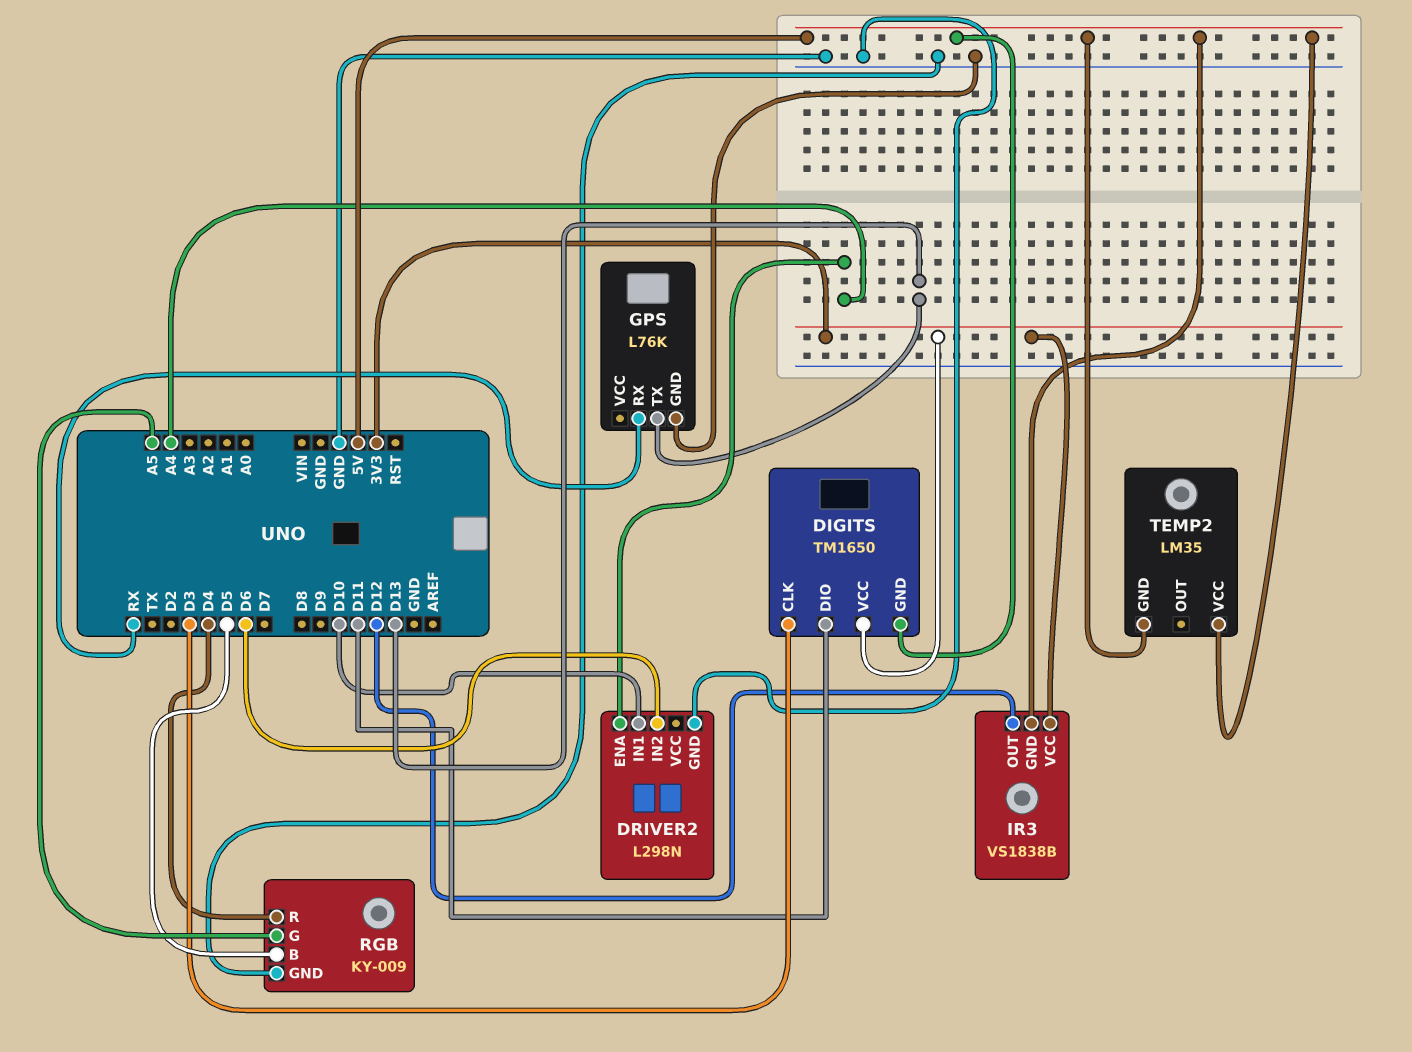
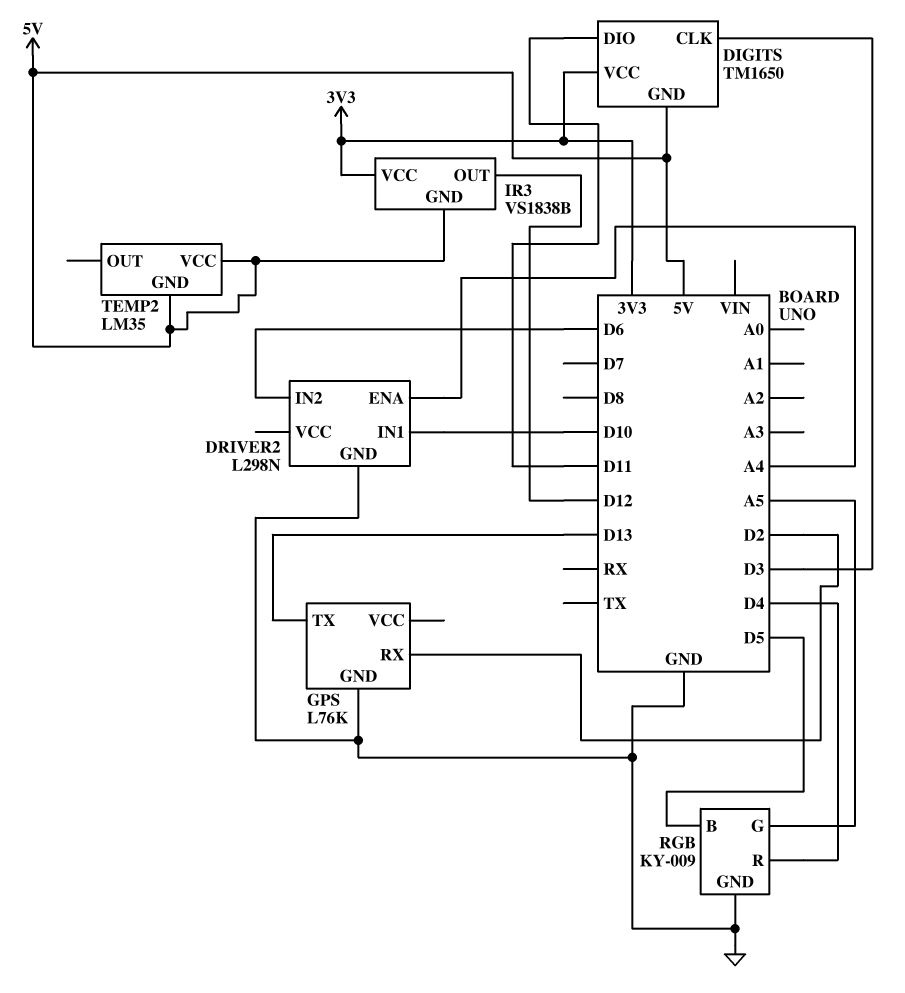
GPS pin RX: RX -> D2

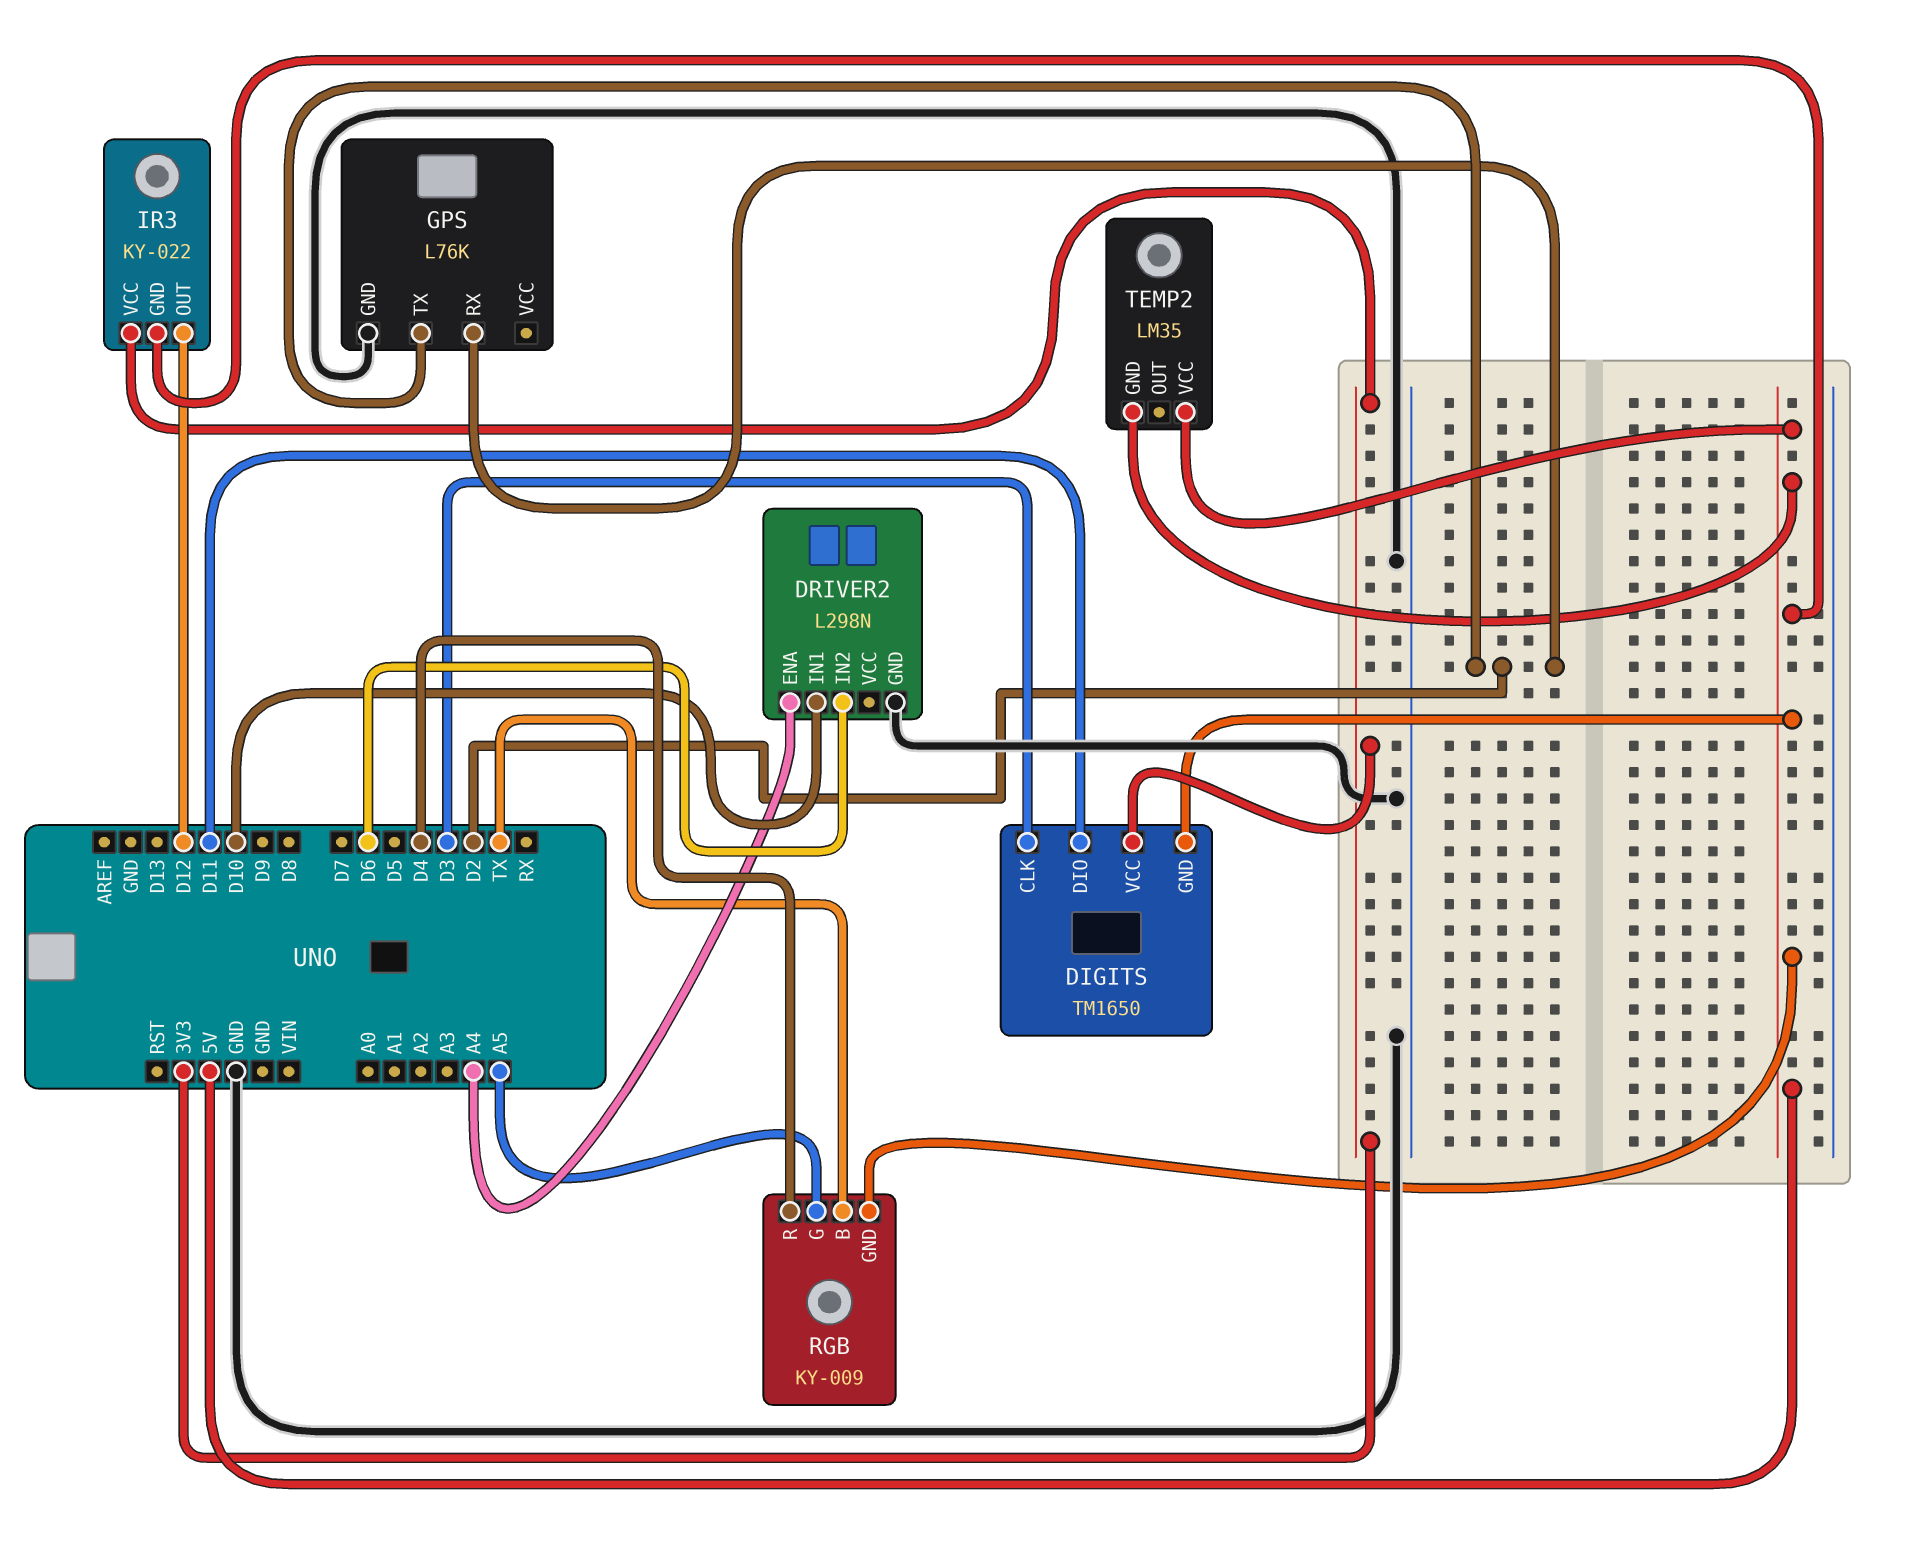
GPS pin TX: D13 -> D2
IR3: VS1838B -> KY-022
RGB pin B: D5 -> TX
RGB pin GND: GND -> 5V

